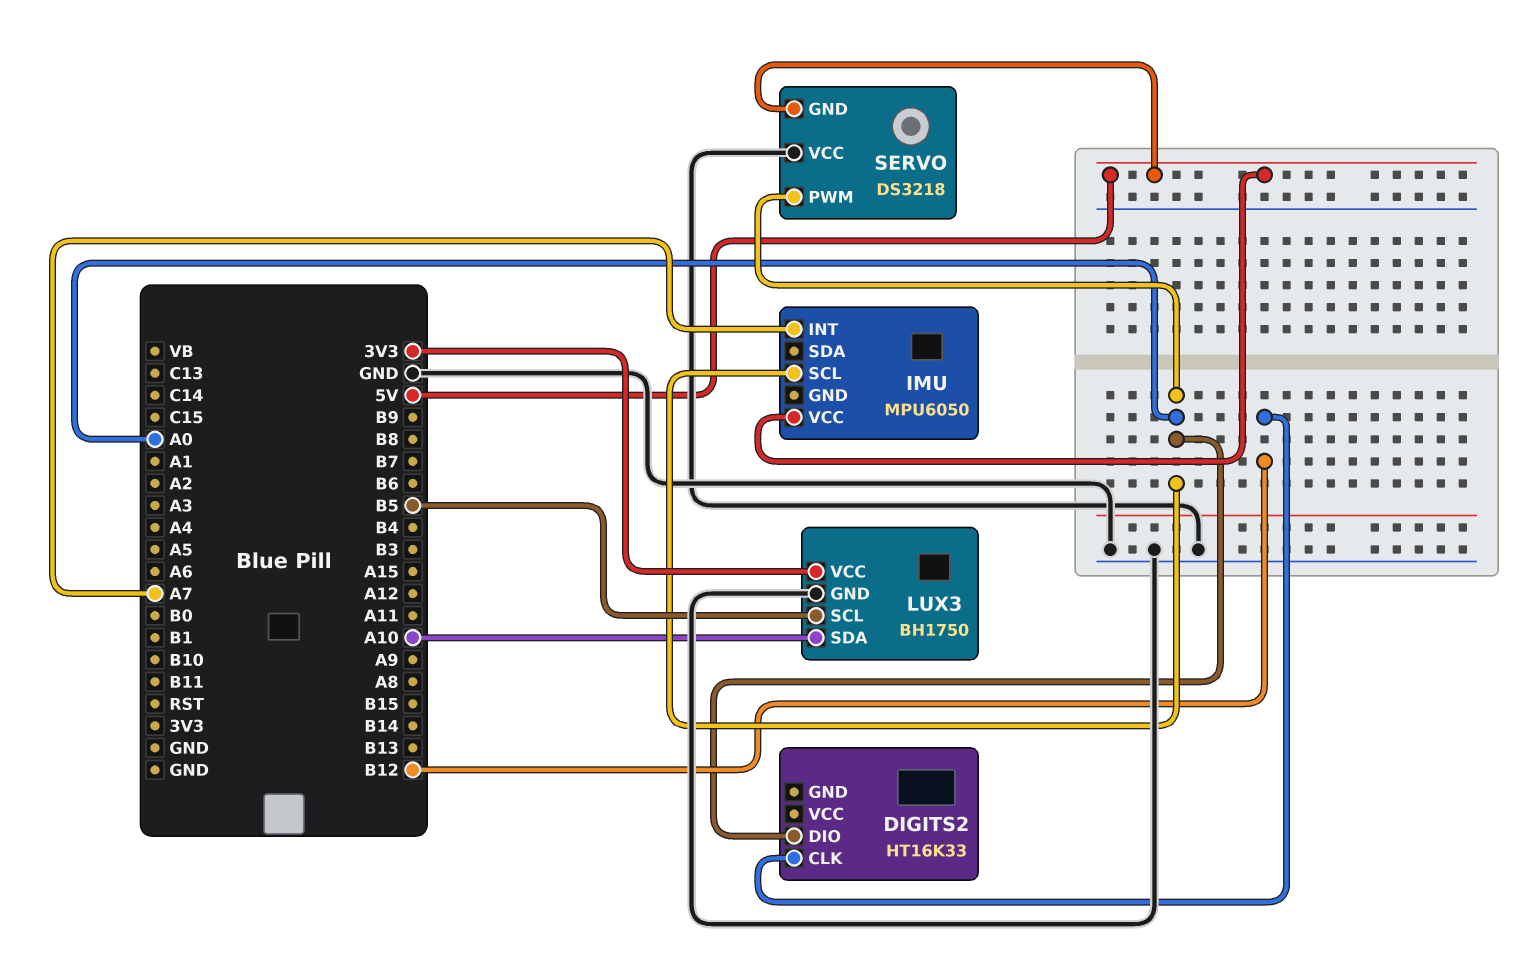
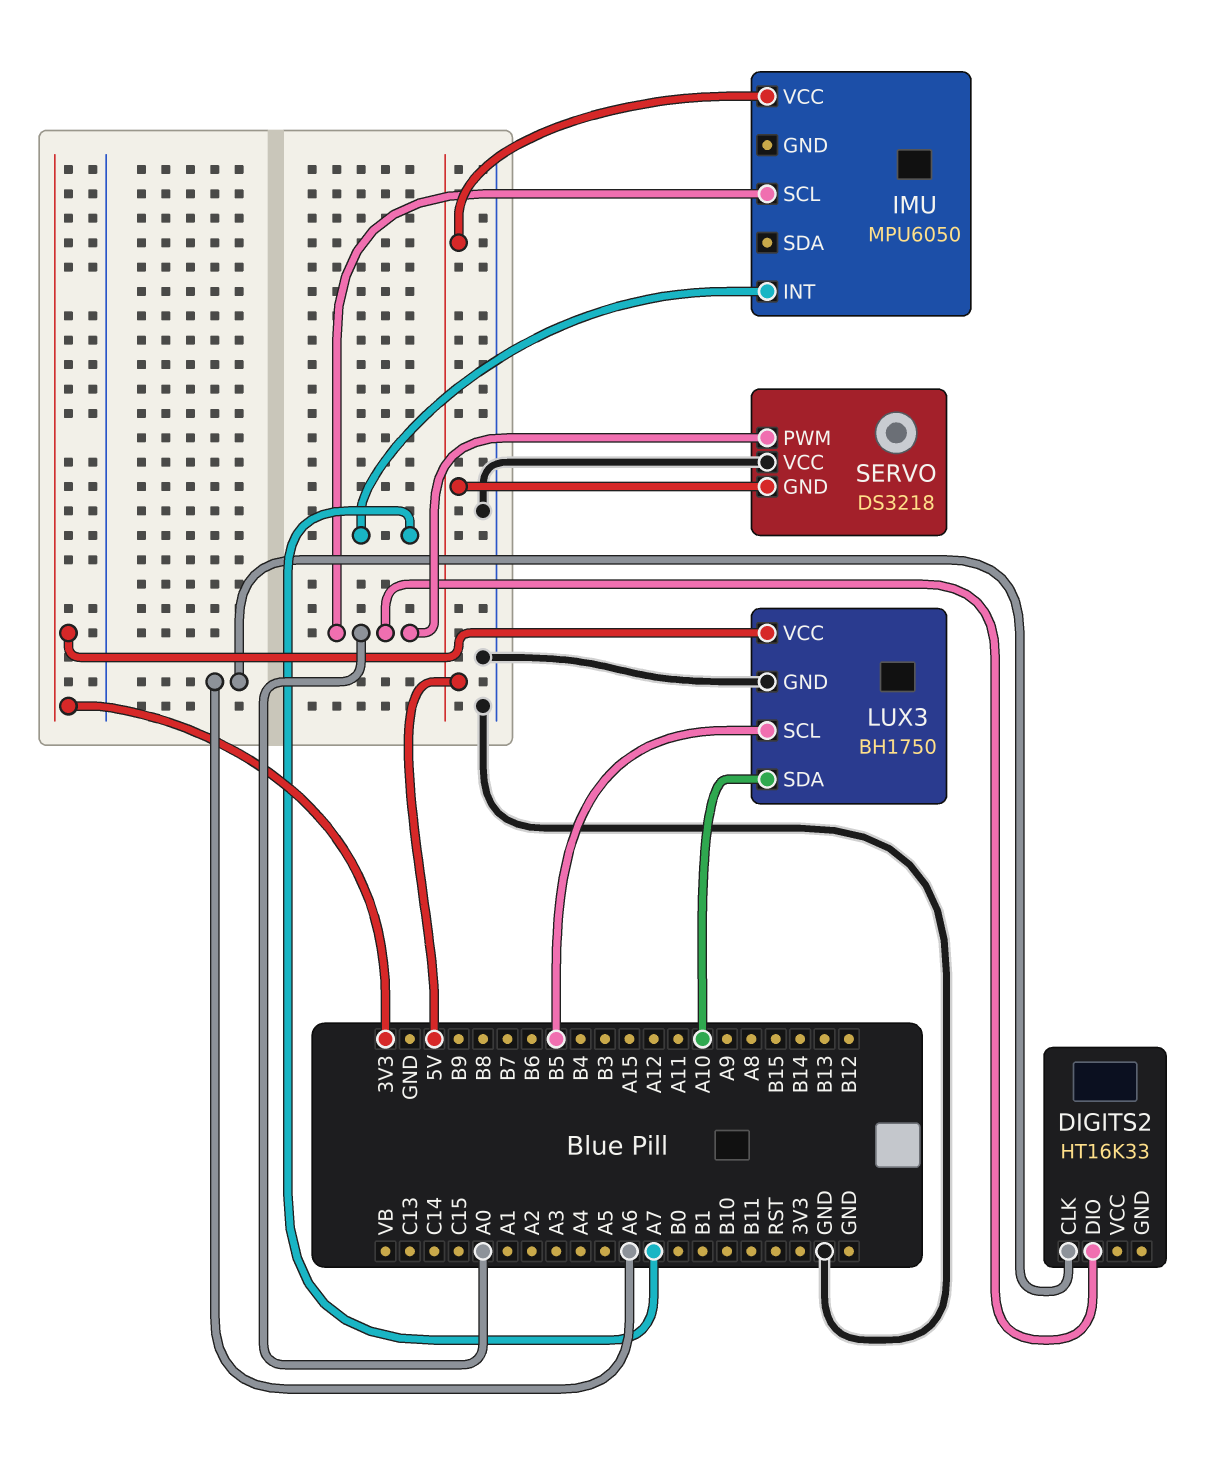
DIGITS2 pin CLK: B12 -> A6

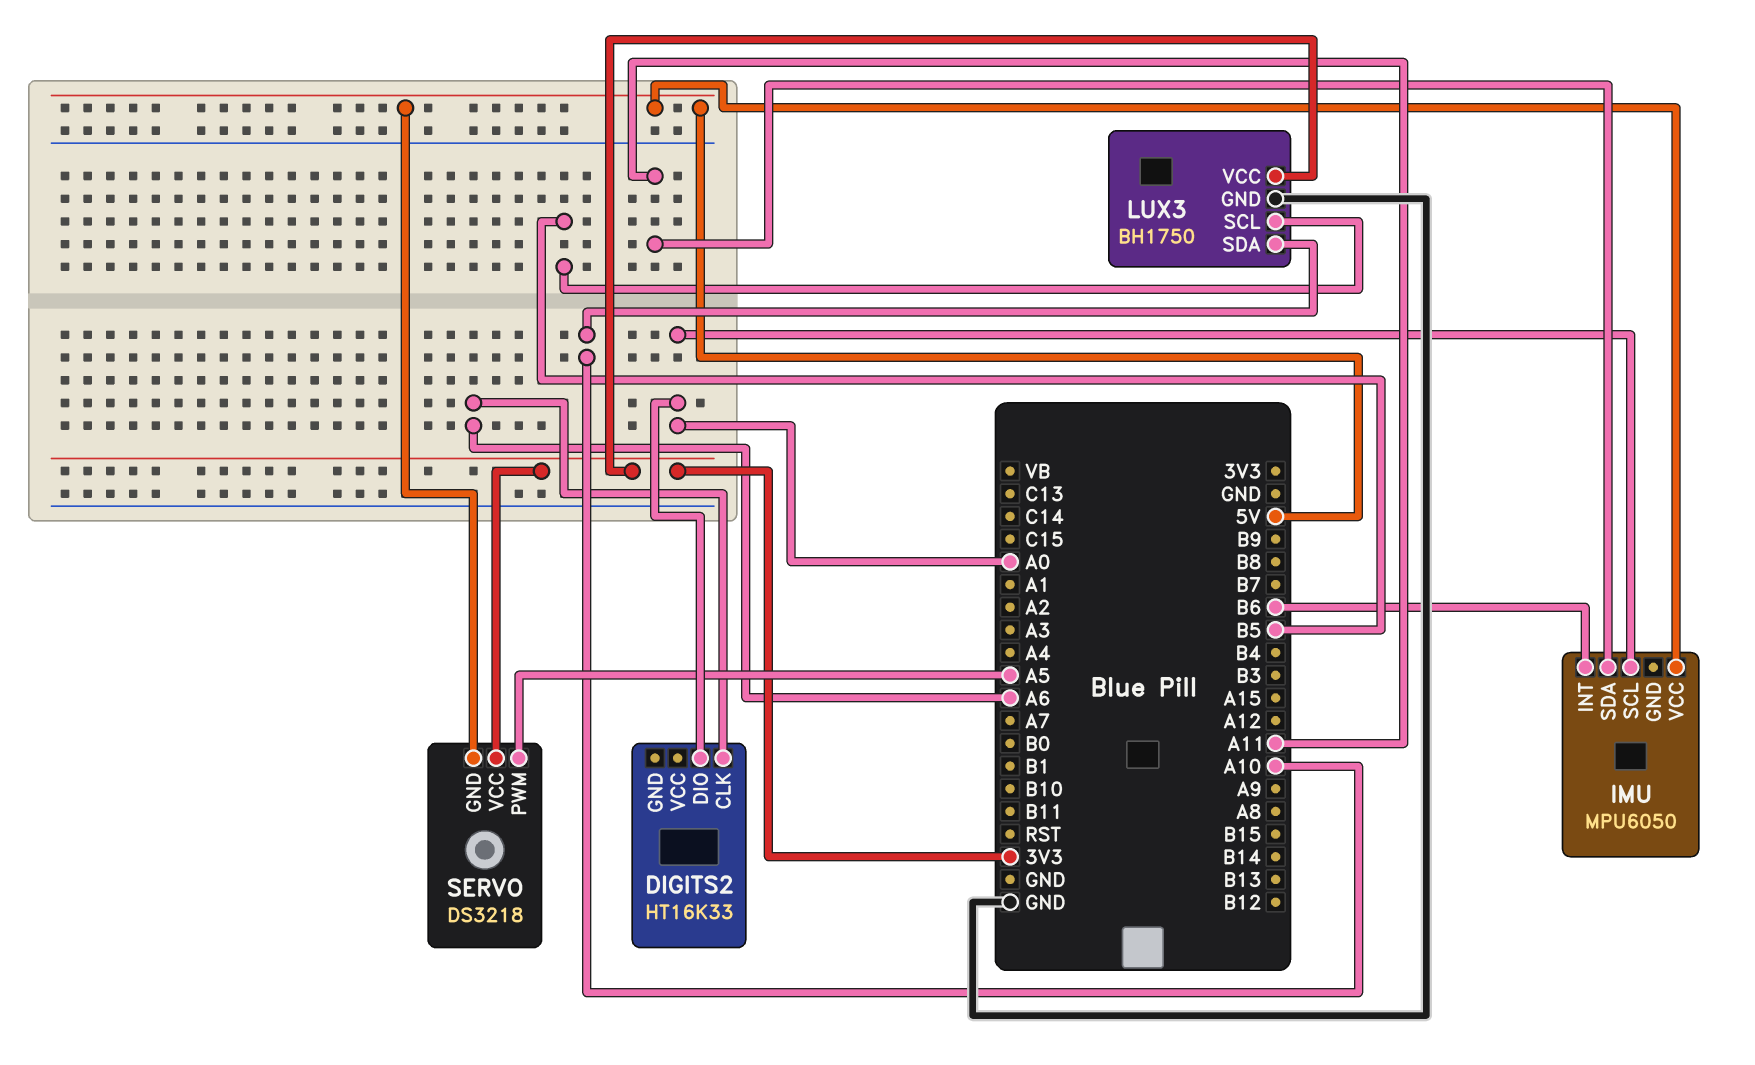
IMU pin INT: A7 -> B6
IMU pin SDA: none -> A11
SERVO pin PWM: A0 -> A5
SERVO pin VCC: GND -> 3V3

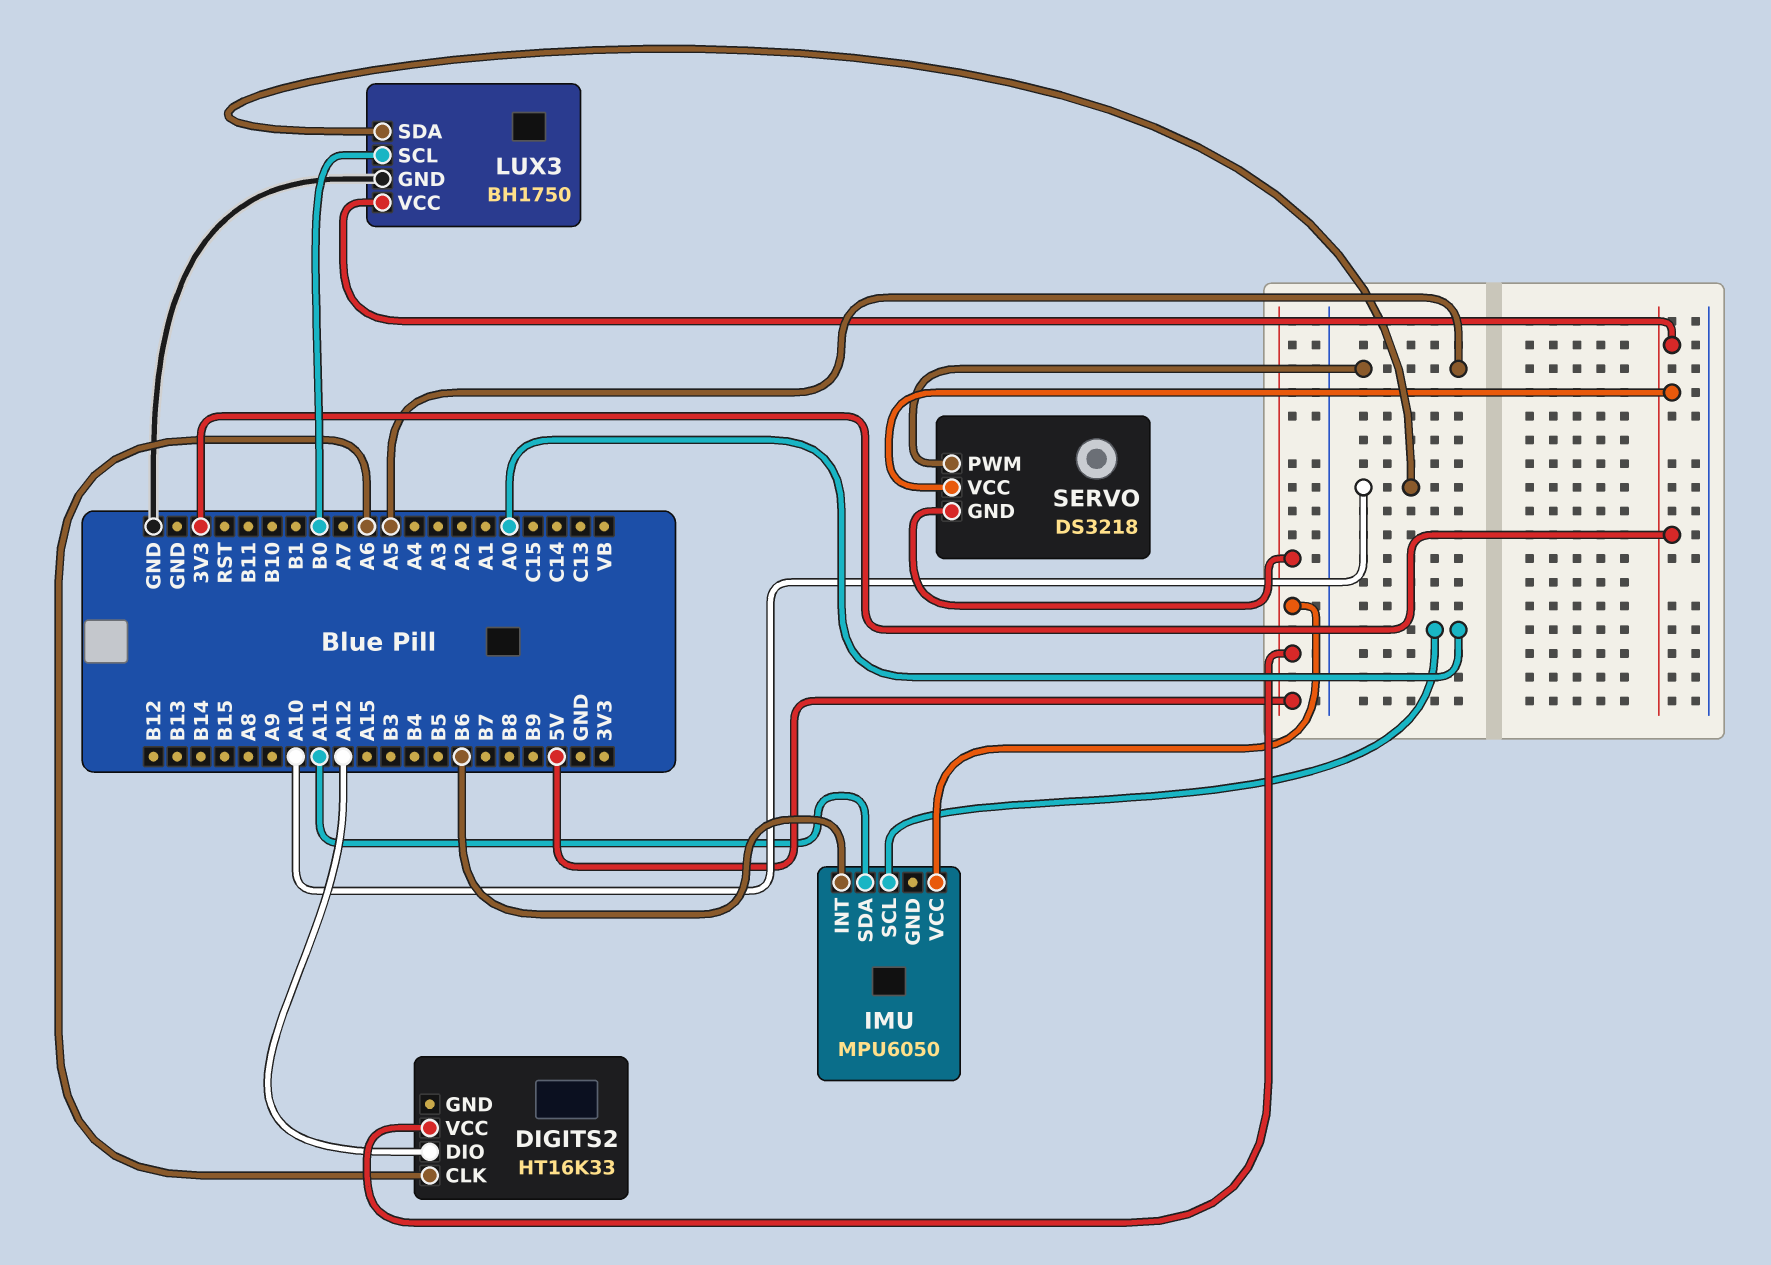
DIGITS2 pin DIO: A0 -> A12
DIGITS2 pin VCC: none -> 5V
LUX3 pin SCL: B5 -> B0

